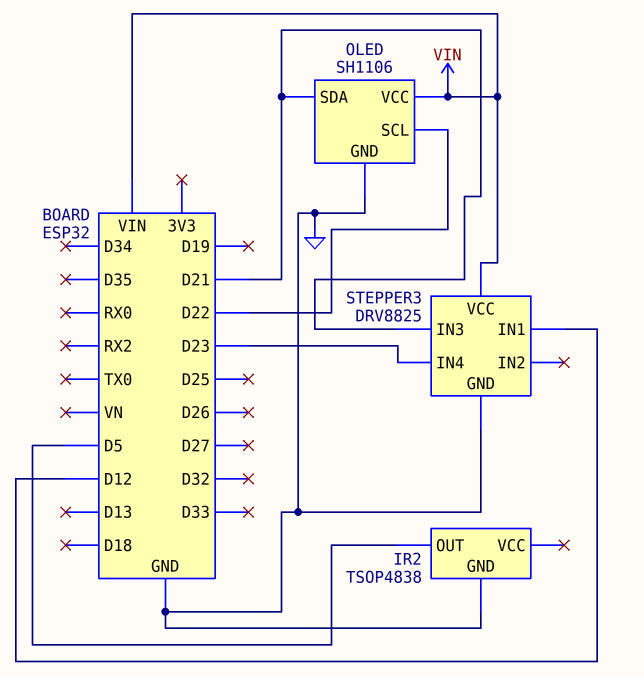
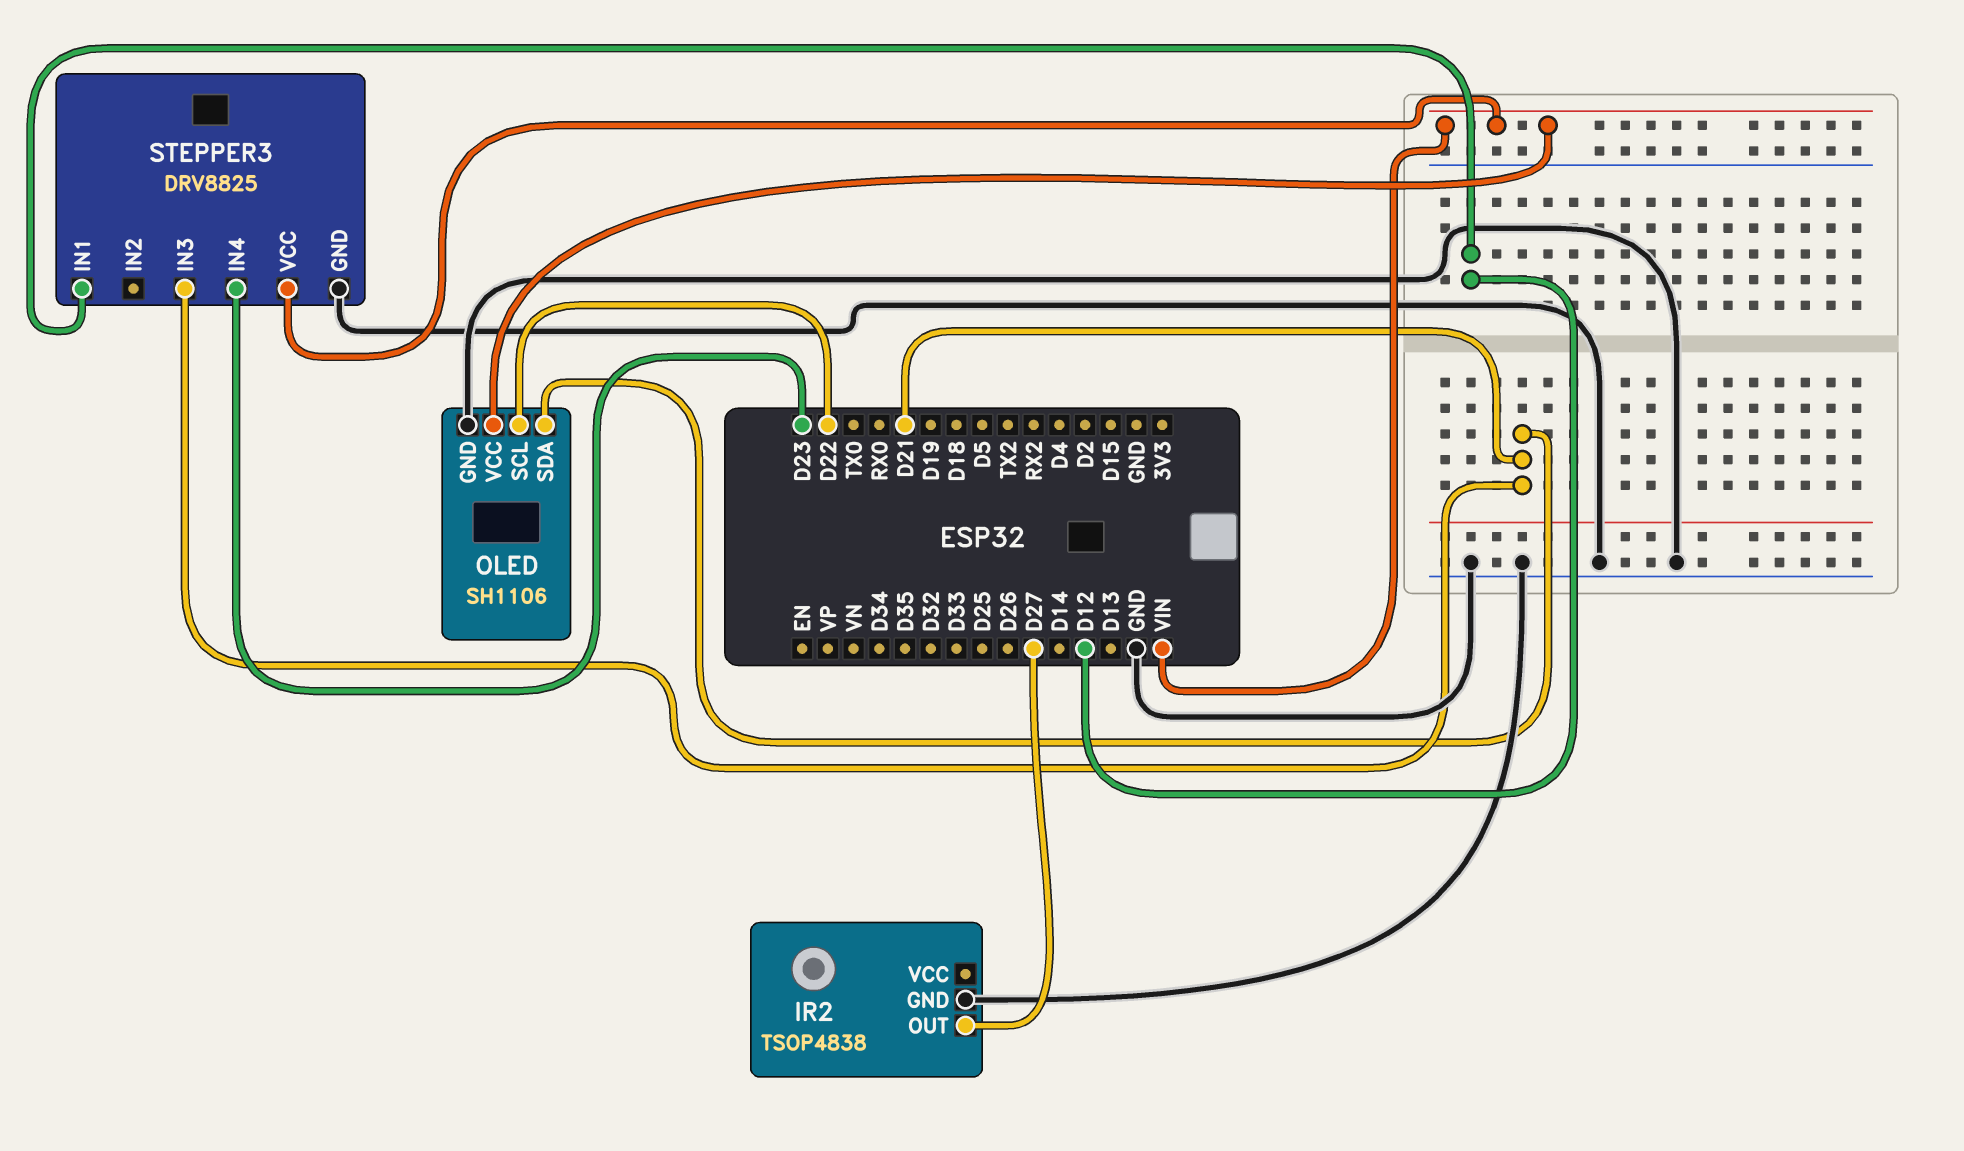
IR2 pin OUT: D5 -> D27

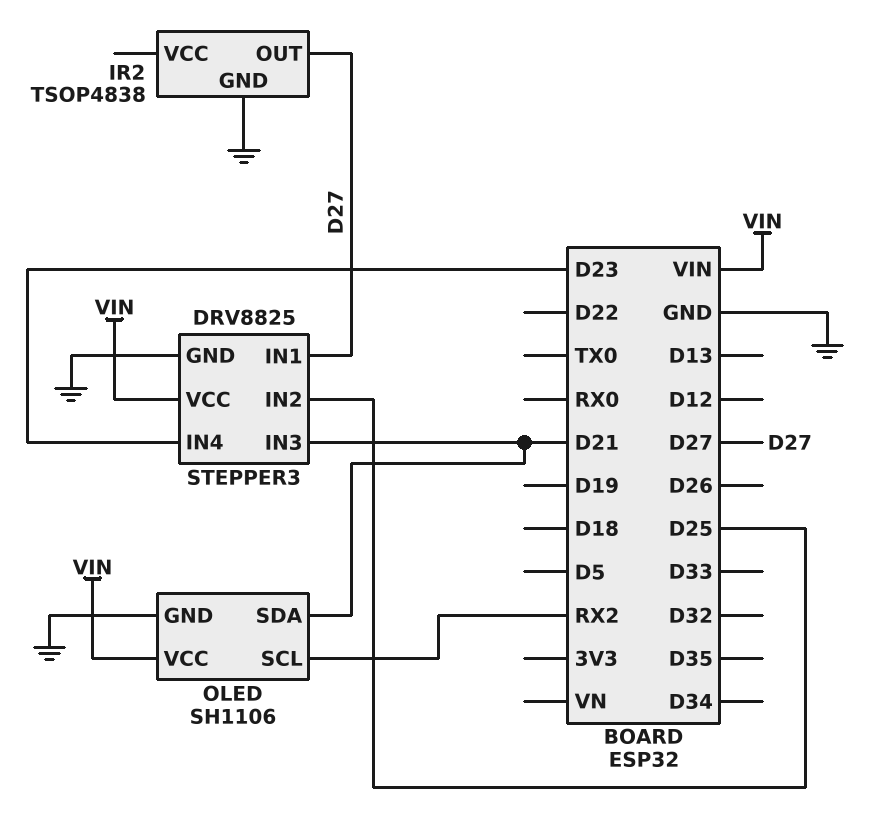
OLED pin SCL: D22 -> RX2
STEPPER3 pin IN1: D12 -> D27
STEPPER3 pin IN2: none -> D25

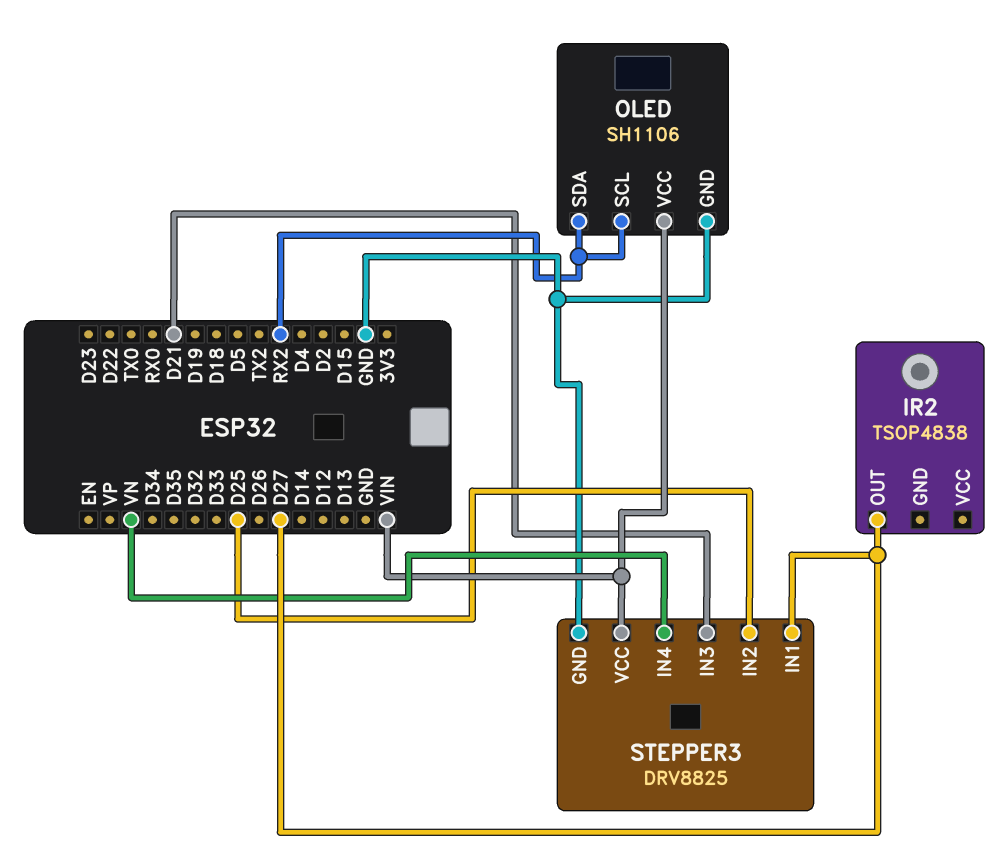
IR2 pin GND: GND -> none
OLED pin SDA: D21 -> RX2
STEPPER3 pin IN4: D23 -> VN

